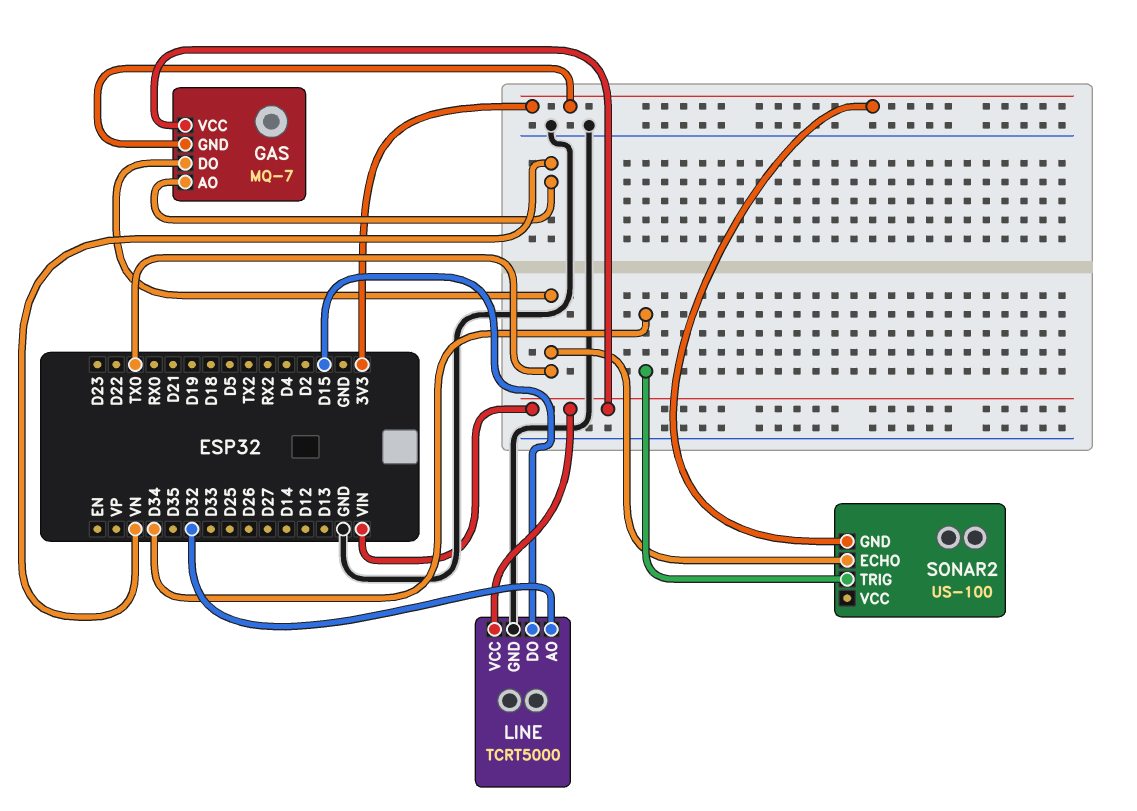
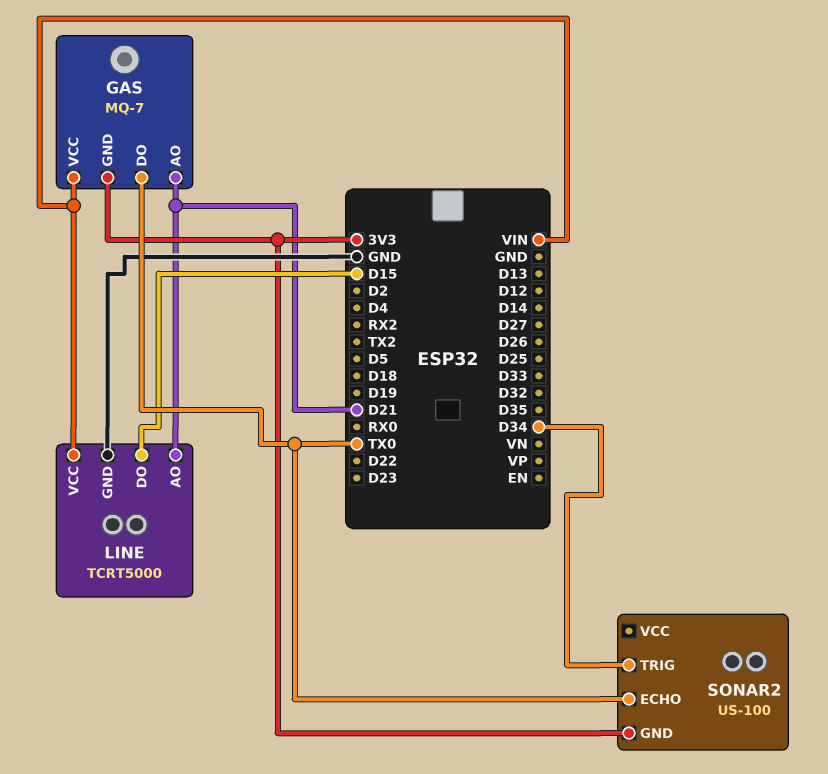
GAS pin AO: VN -> D21
LINE pin AO: D32 -> D21

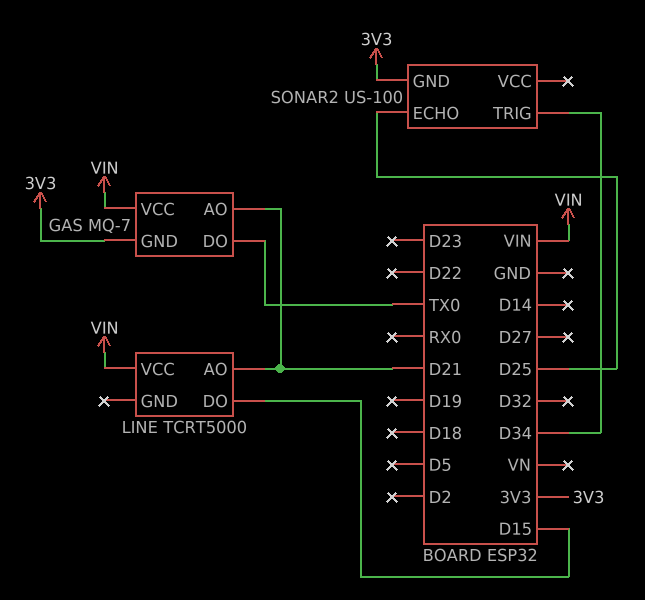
LINE pin GND: GND -> none
SONAR2 pin ECHO: TX0 -> D25

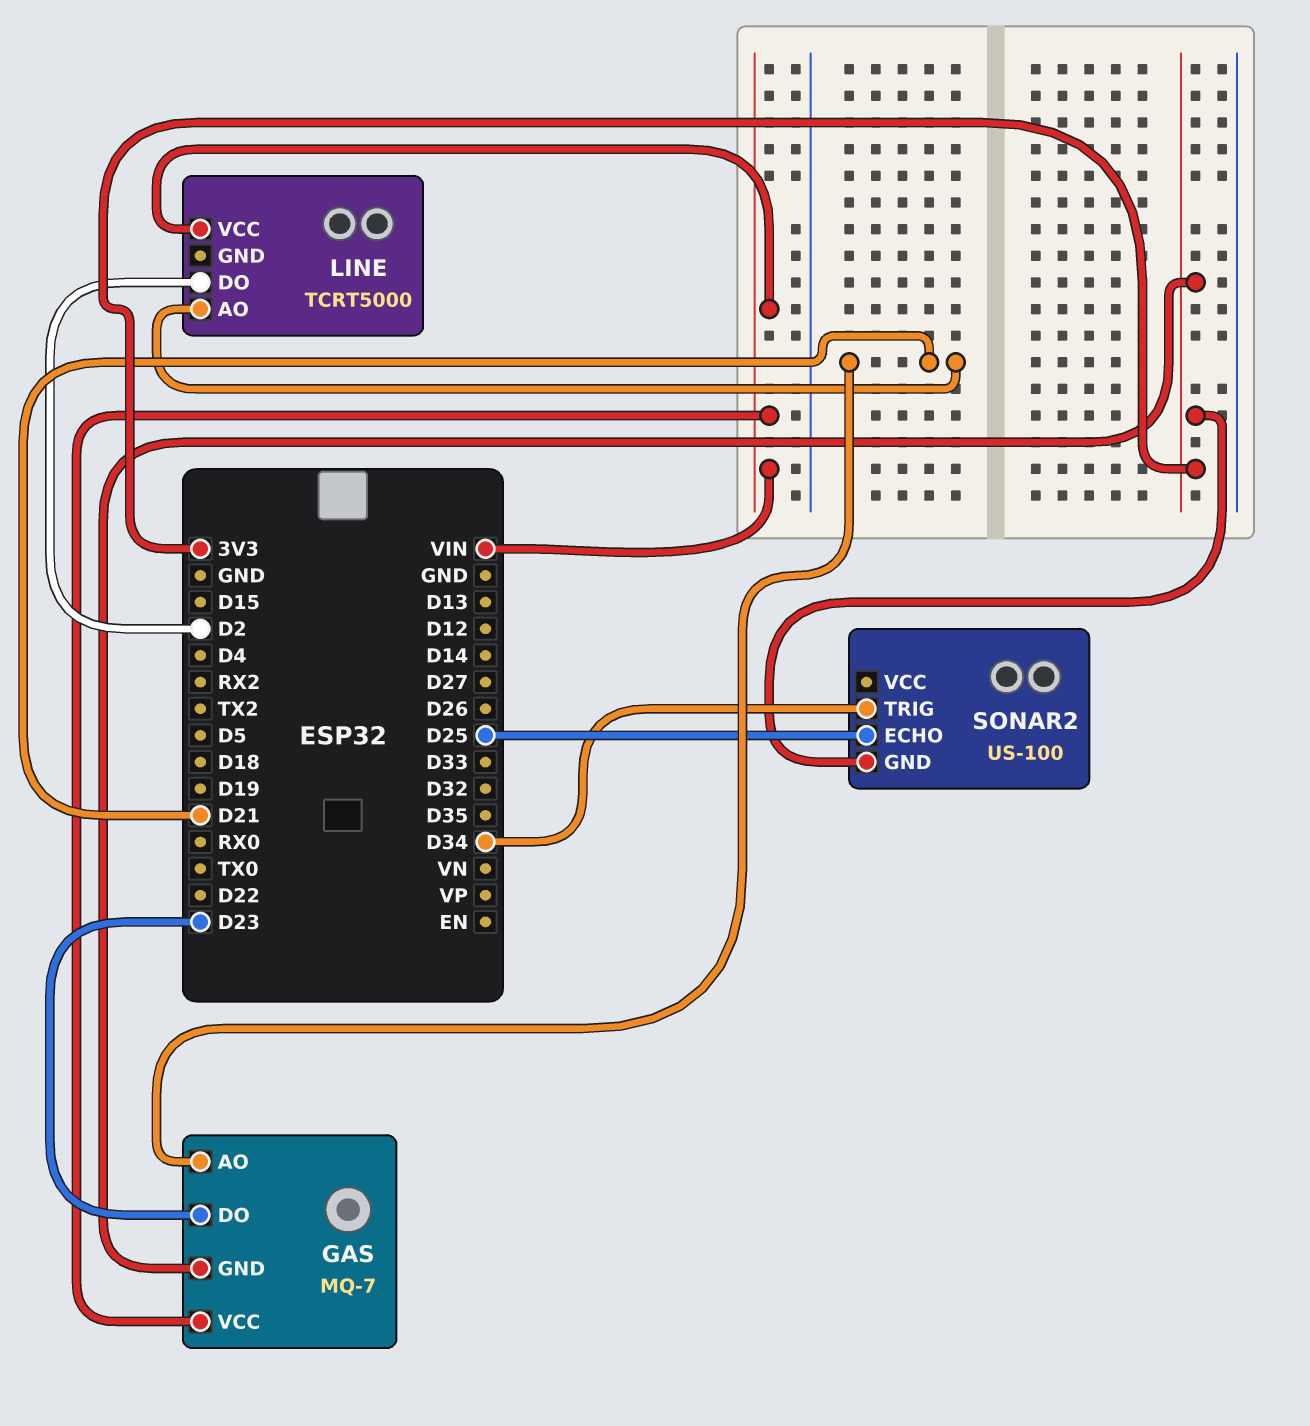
GAS pin DO: TX0 -> D23
LINE pin DO: D15 -> D2

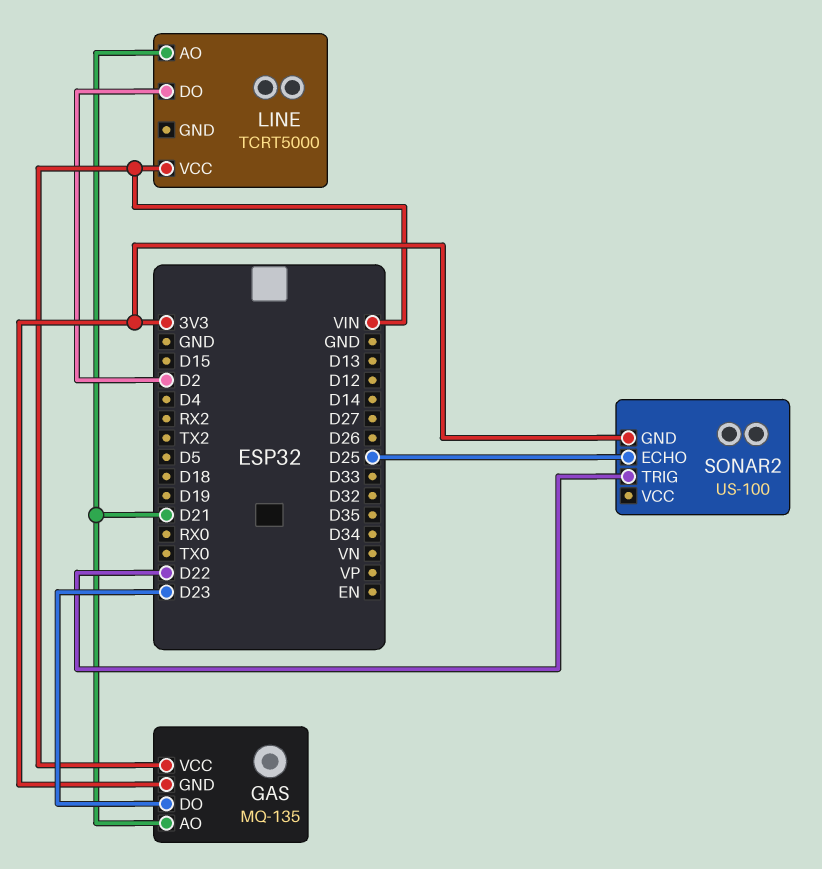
GAS: MQ-7 -> MQ-135
SONAR2 pin TRIG: D34 -> D22

